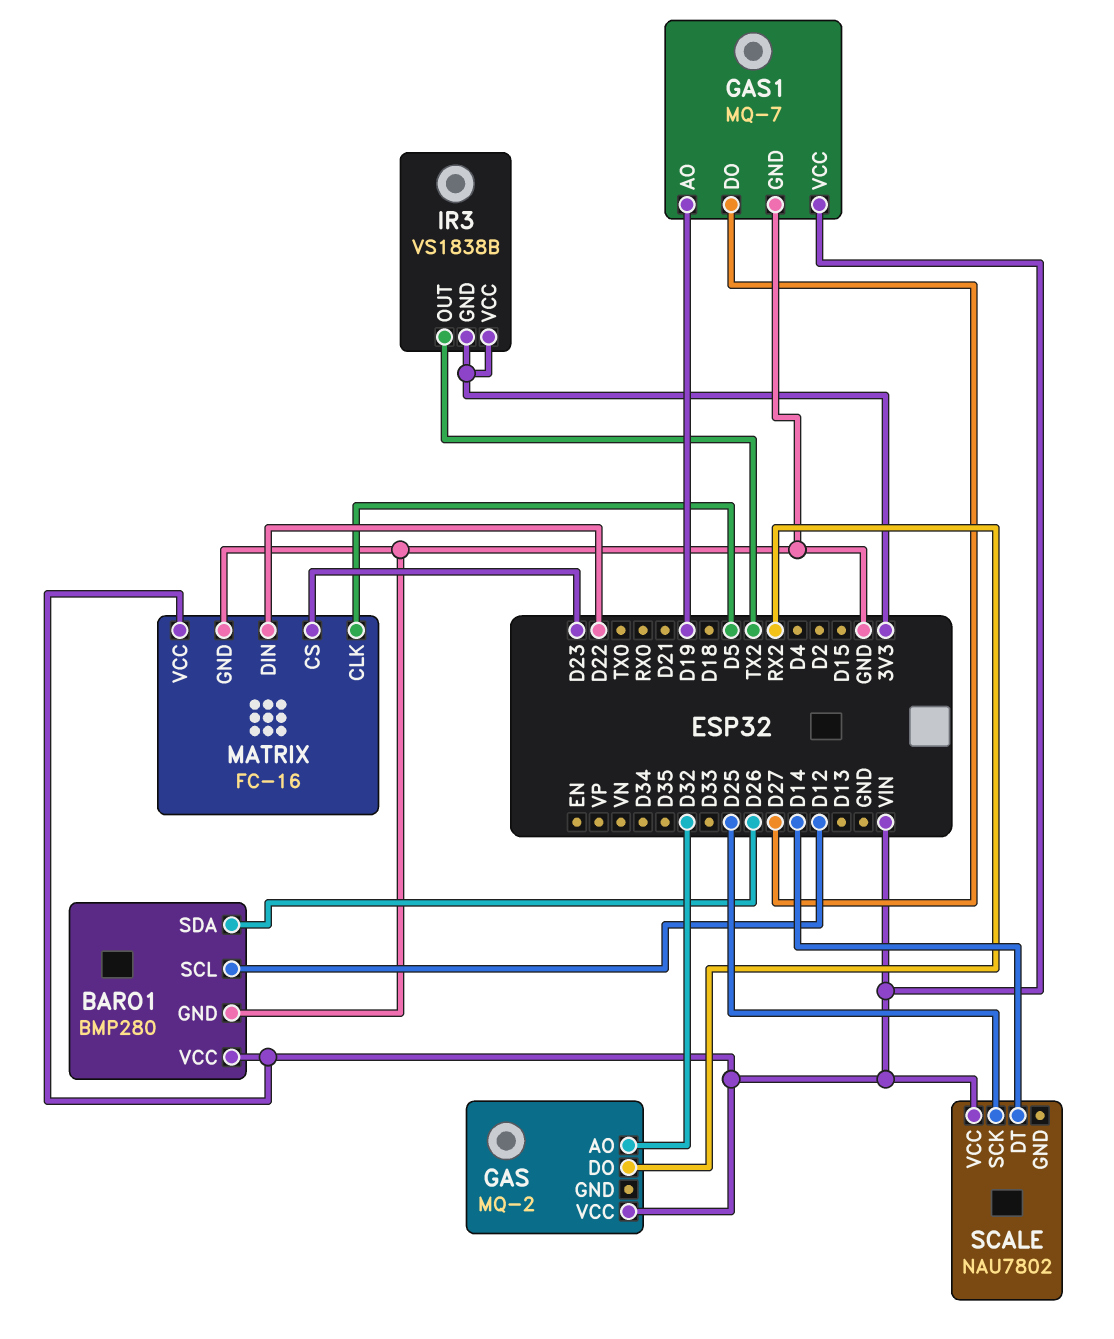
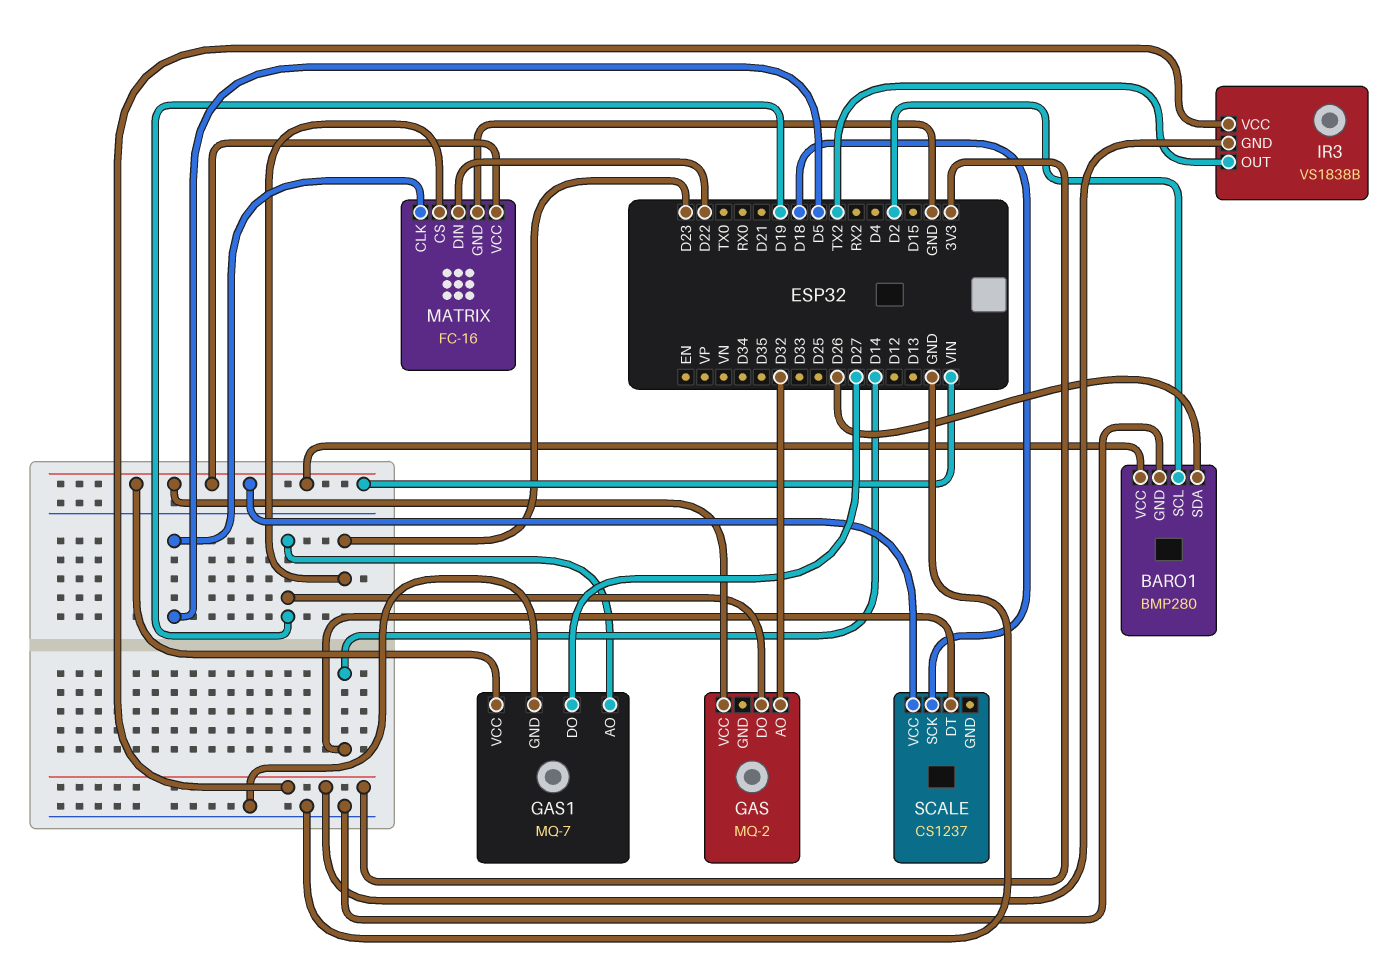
BARO1 pin SCL: D12 -> D2
GAS pin DO: RX2 -> D19
SCALE: NAU7802 -> CS1237
SCALE pin SCK: D25 -> D18

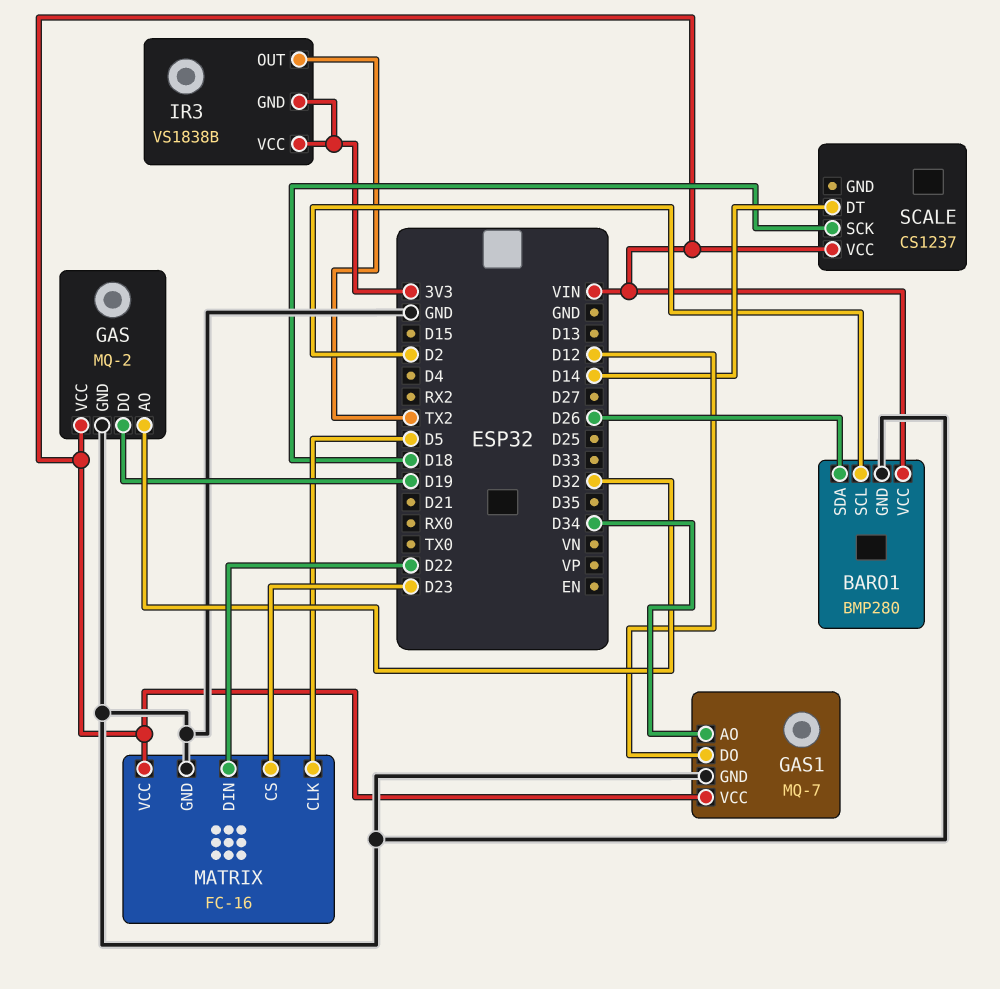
GAS pin GND: none -> GND
GAS1 pin AO: D19 -> D34
GAS1 pin DO: D27 -> D12

